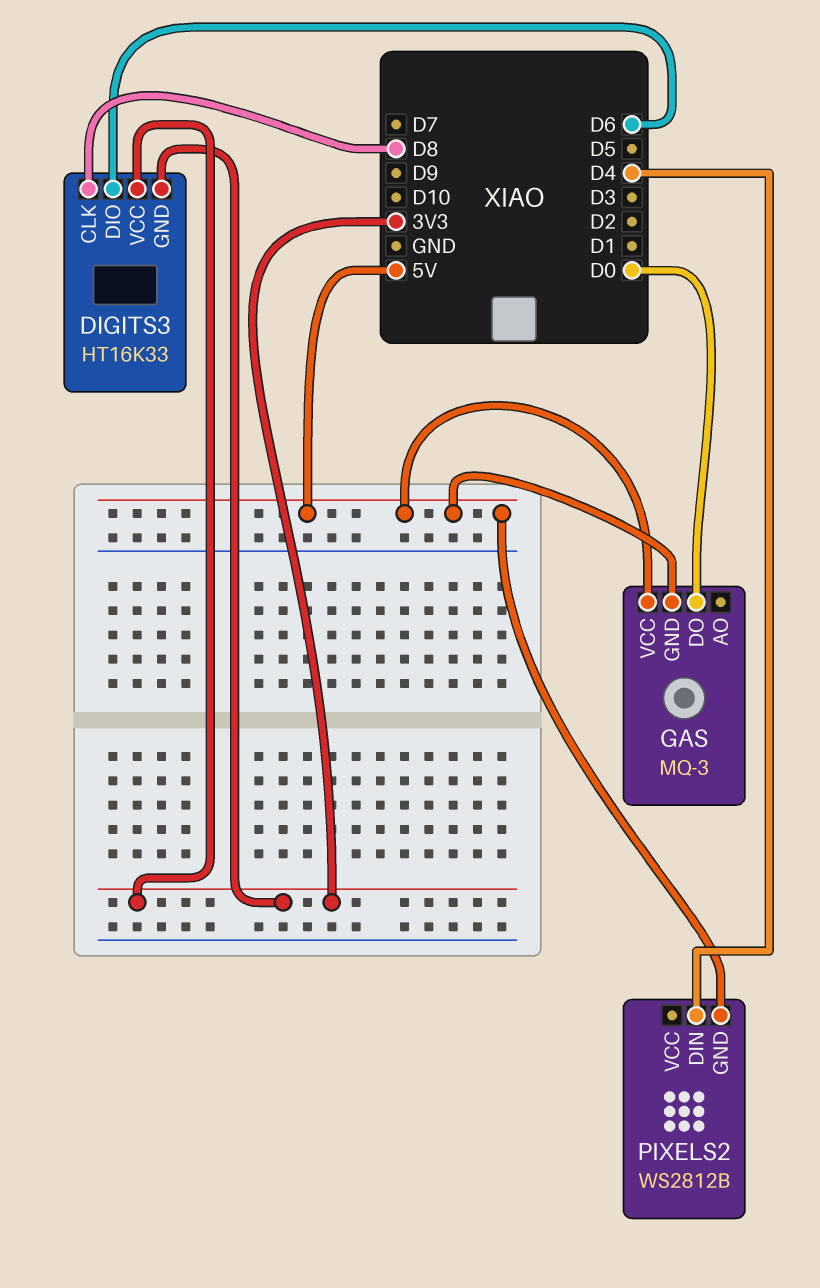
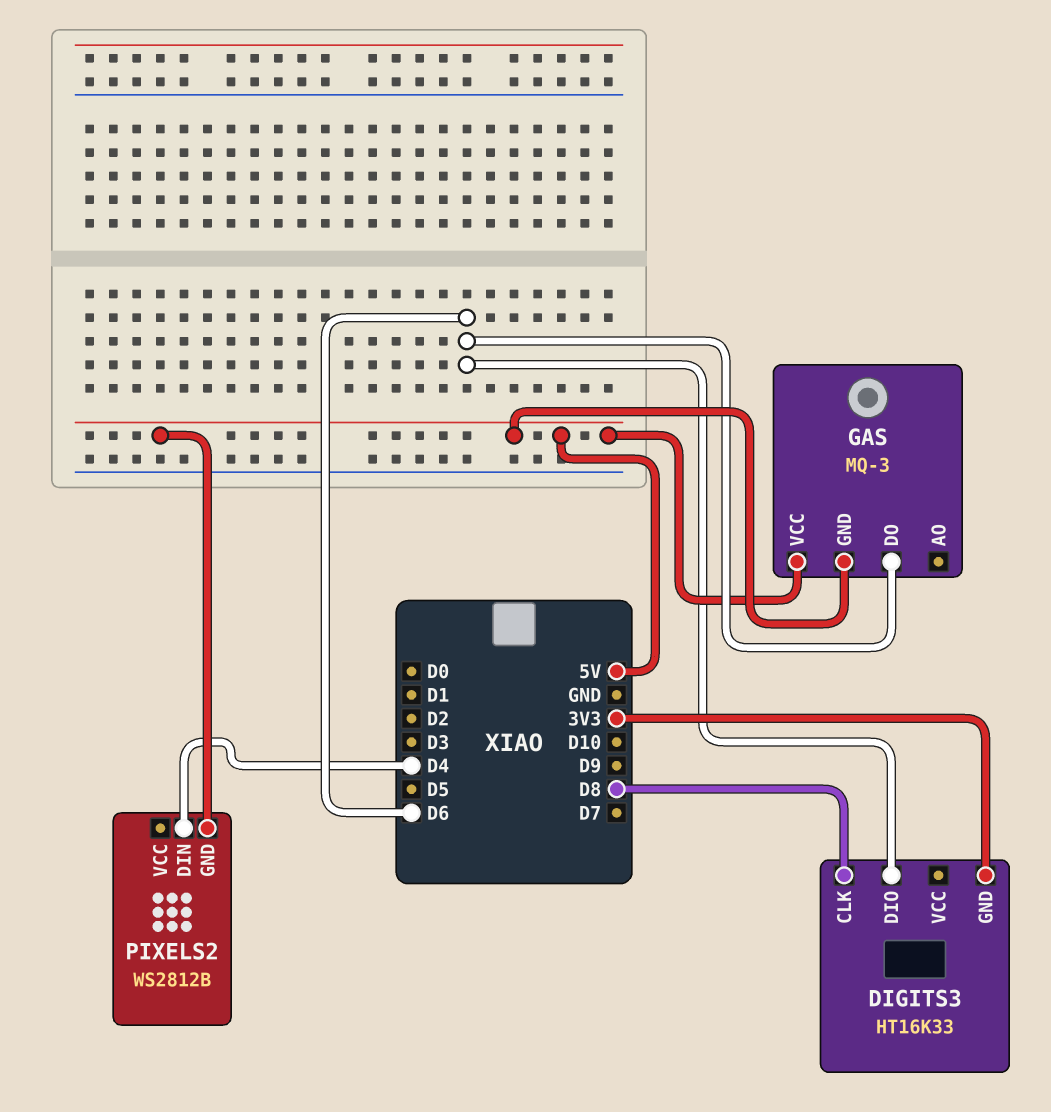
DIGITS3 pin VCC: 3V3 -> none
GAS pin DO: D0 -> D6

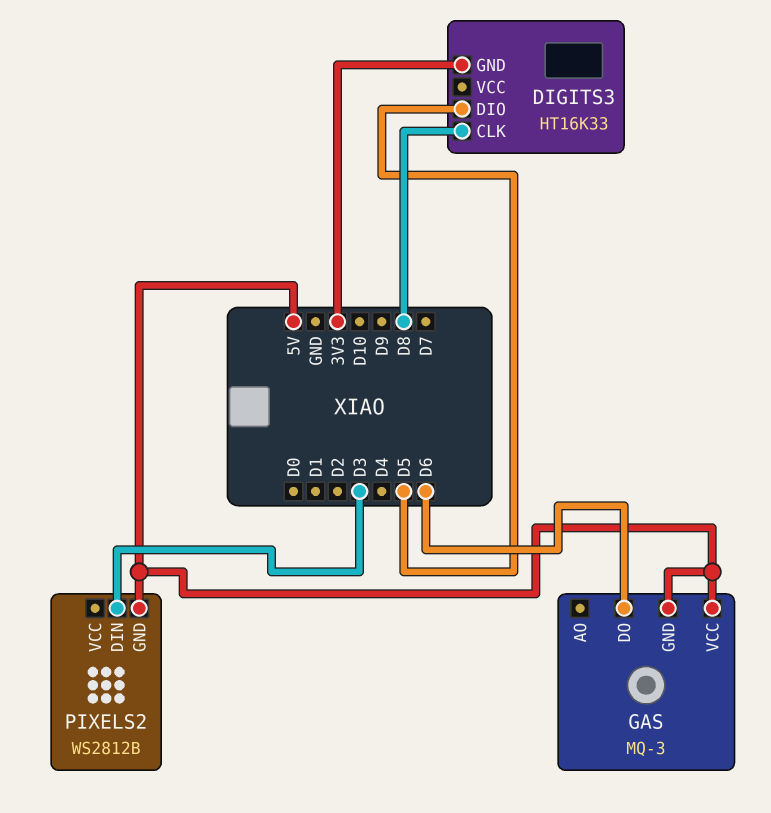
DIGITS3 pin DIO: D6 -> D5
PIXELS2 pin DIN: D4 -> D3

